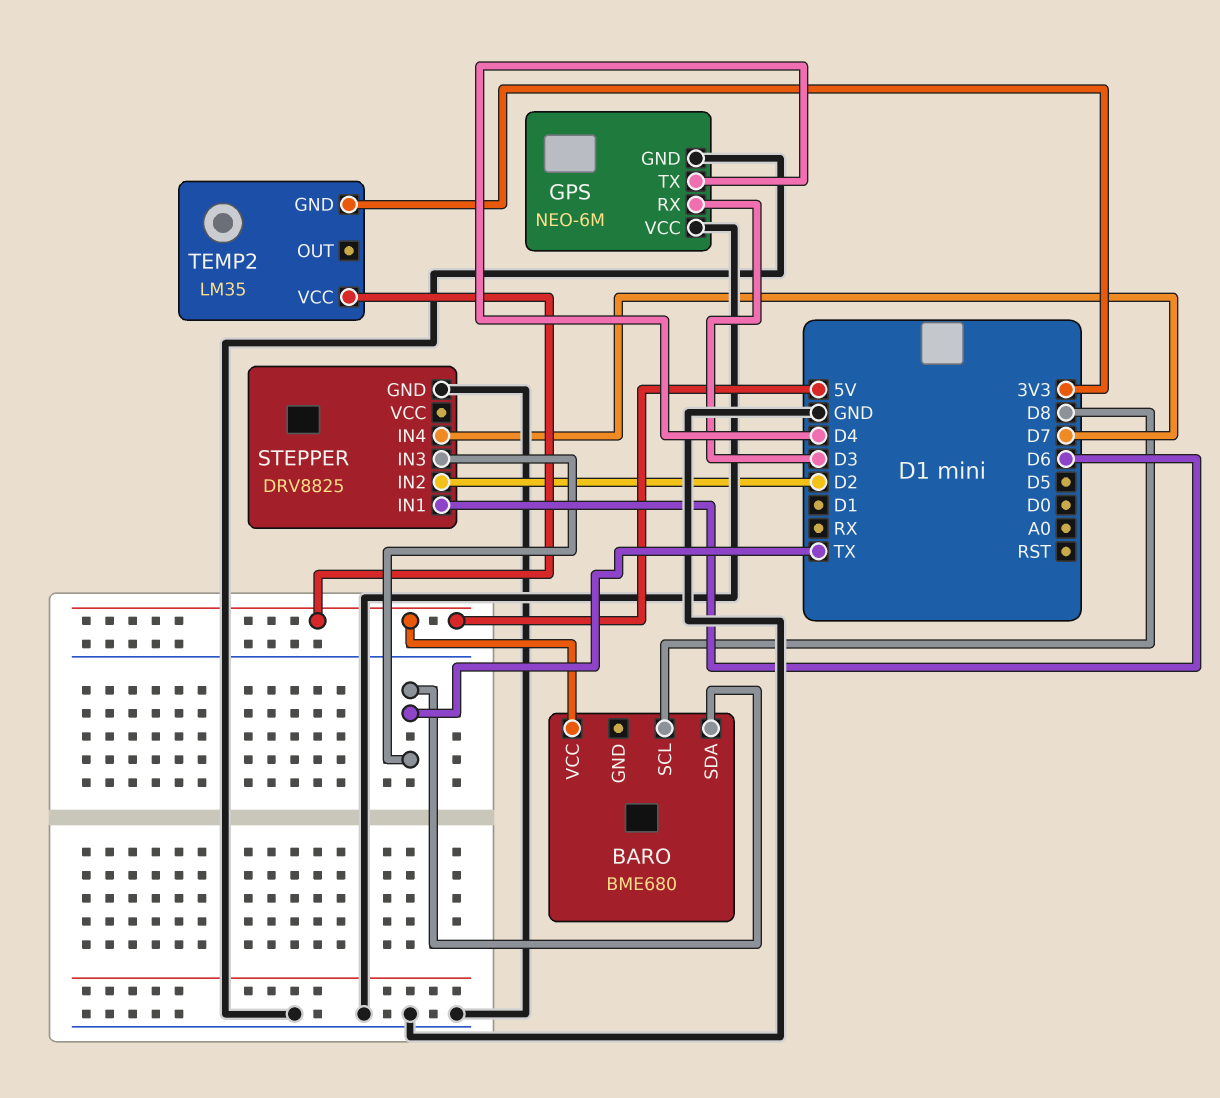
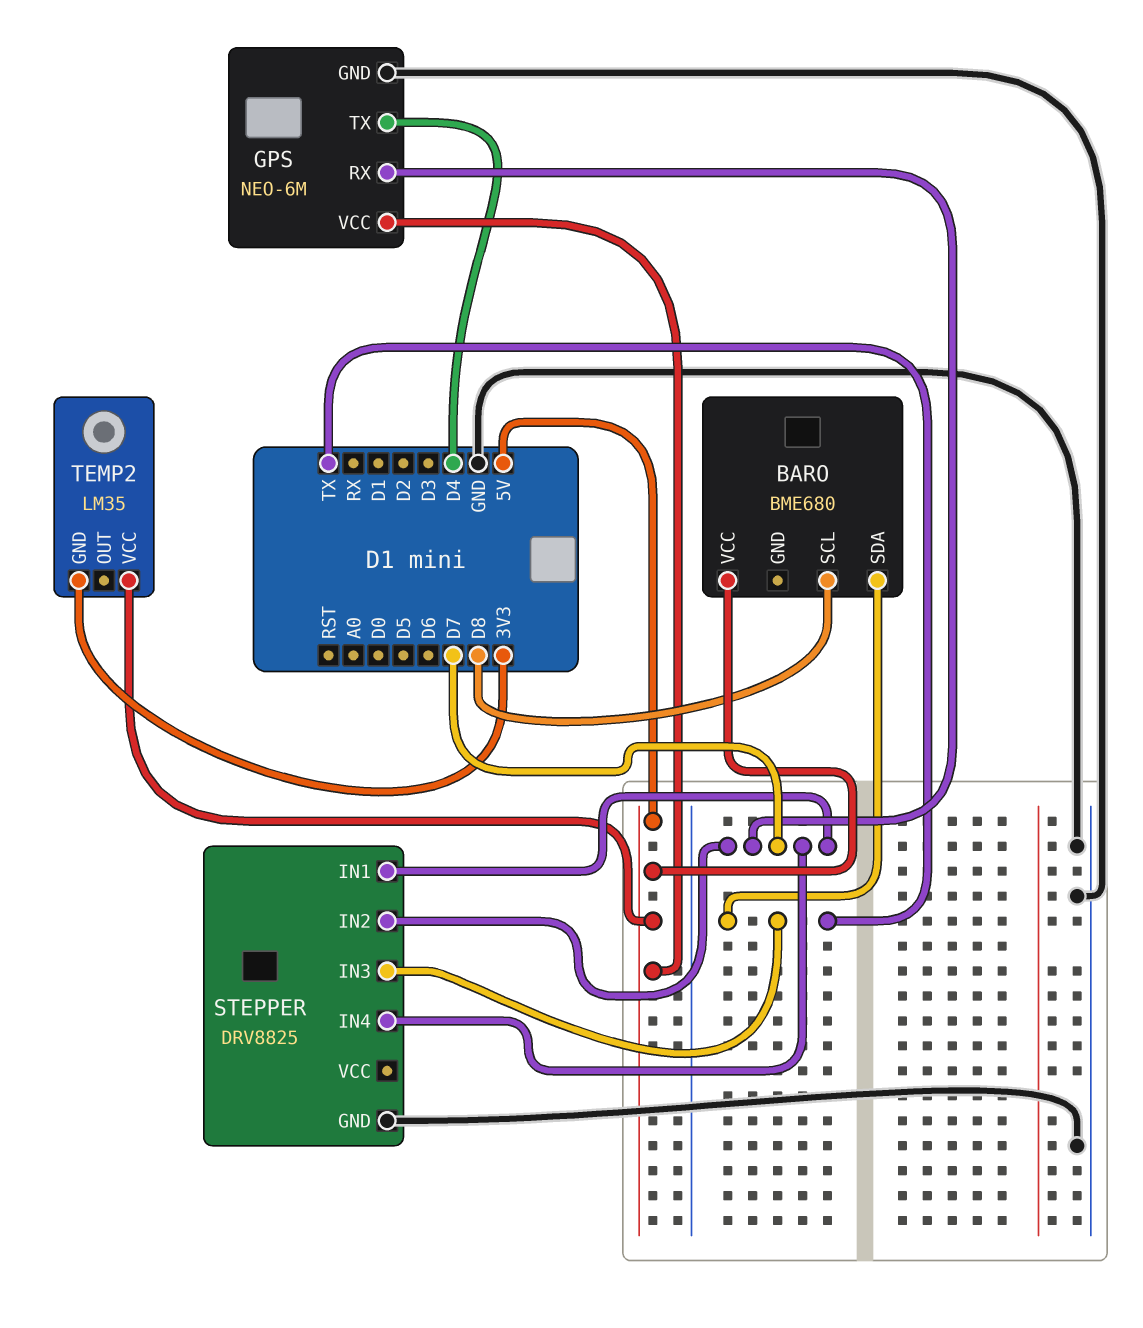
GPS pin RX: D3 -> D7
GPS pin VCC: GND -> 5V
STEPPER pin IN1: D6 -> D7
STEPPER pin IN2: D2 -> D7

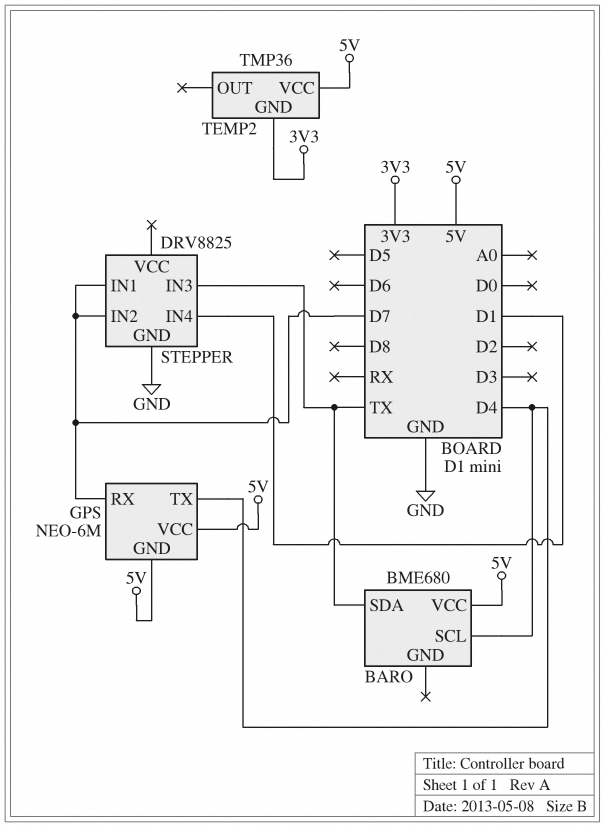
BARO pin SCL: D8 -> D4
GPS pin GND: GND -> 5V
STEPPER pin IN4: D7 -> D1
TEMP2: LM35 -> TMP36

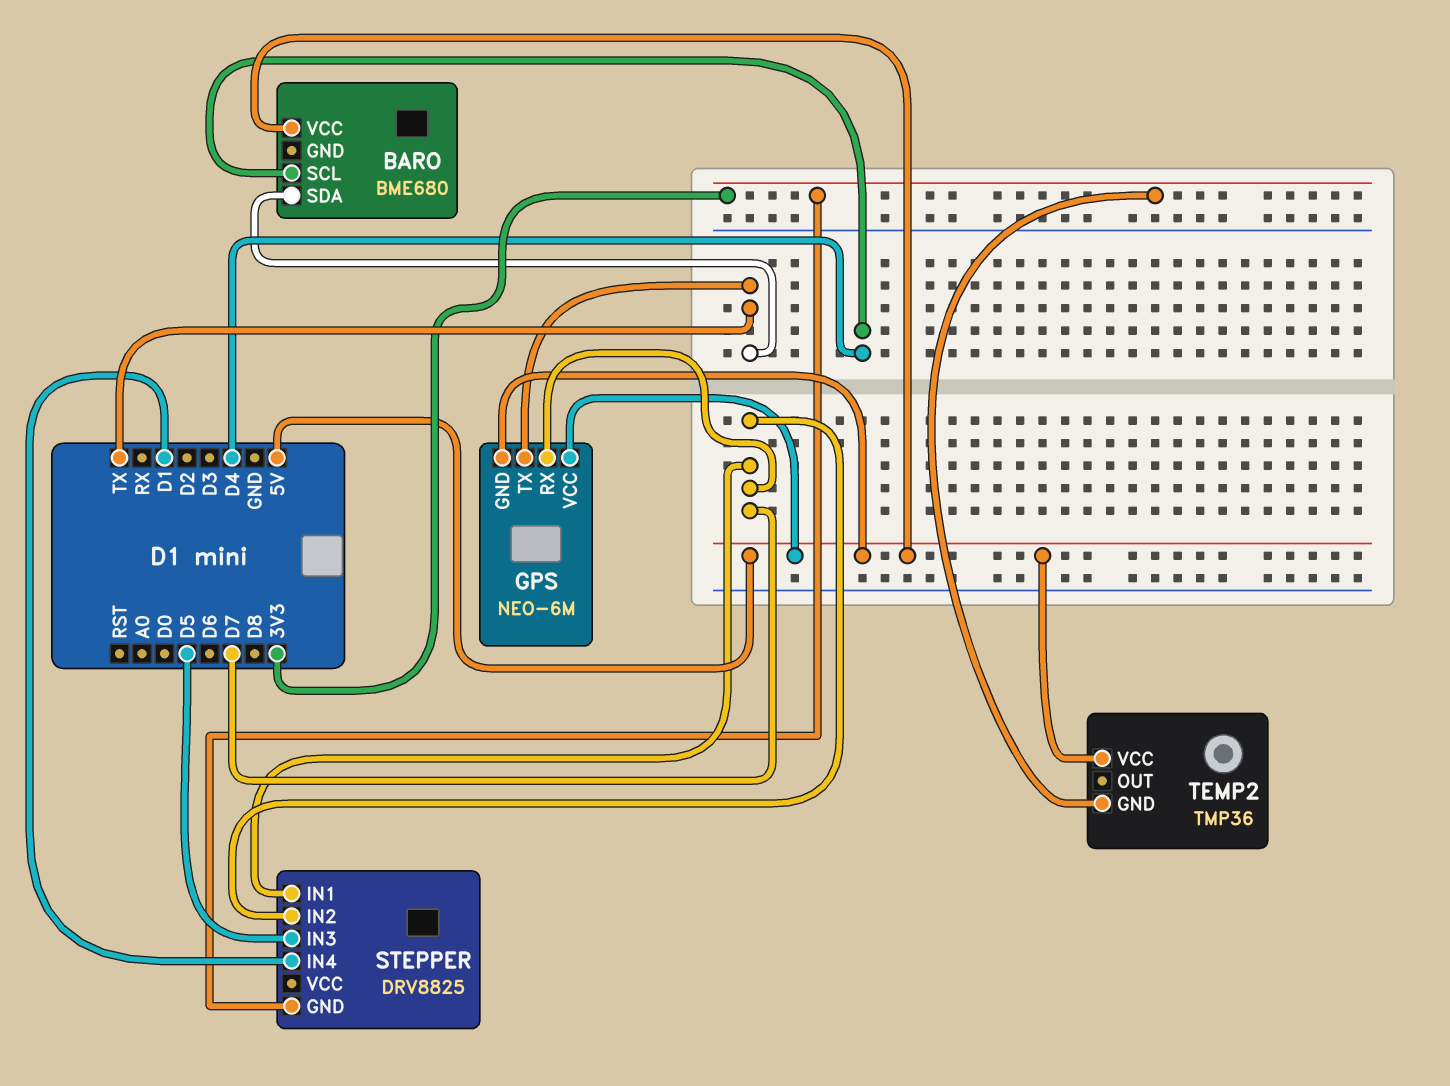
GPS pin TX: D4 -> TX
STEPPER pin GND: GND -> 3V3
STEPPER pin IN3: TX -> D5

